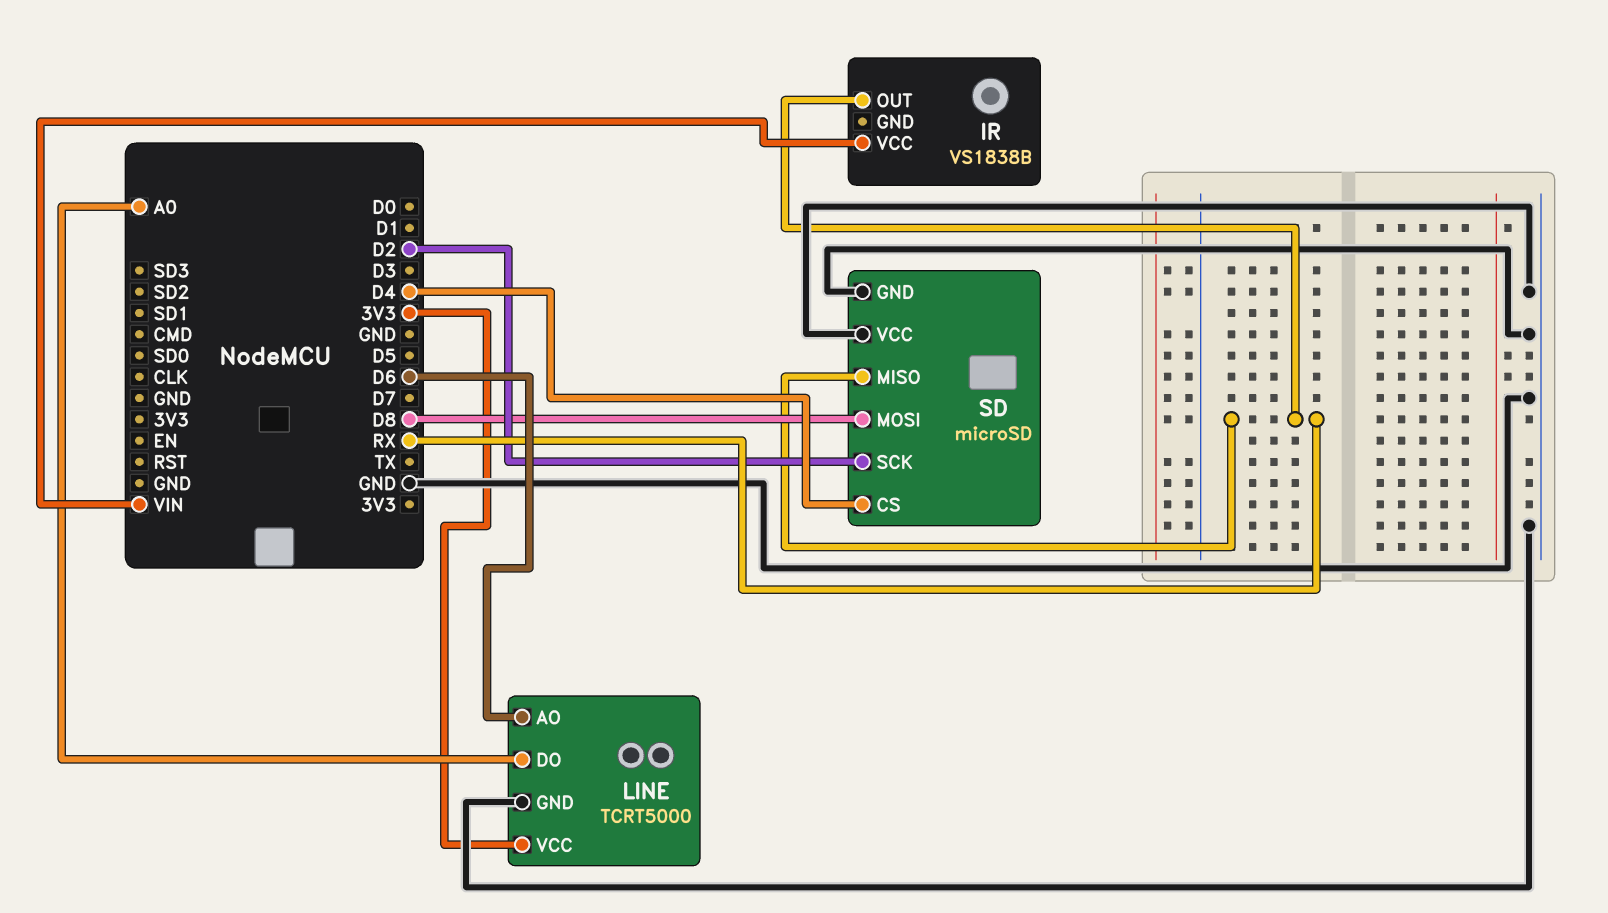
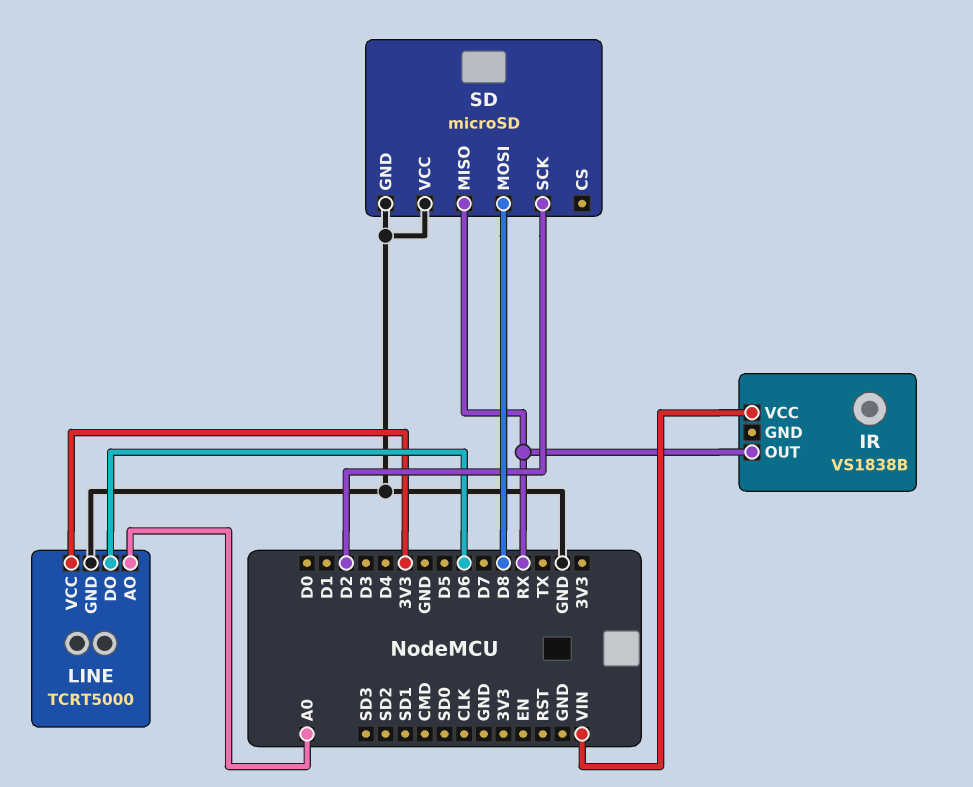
LINE pin AO: D6 -> A0
LINE pin DO: A0 -> D6
SD pin CS: D4 -> none

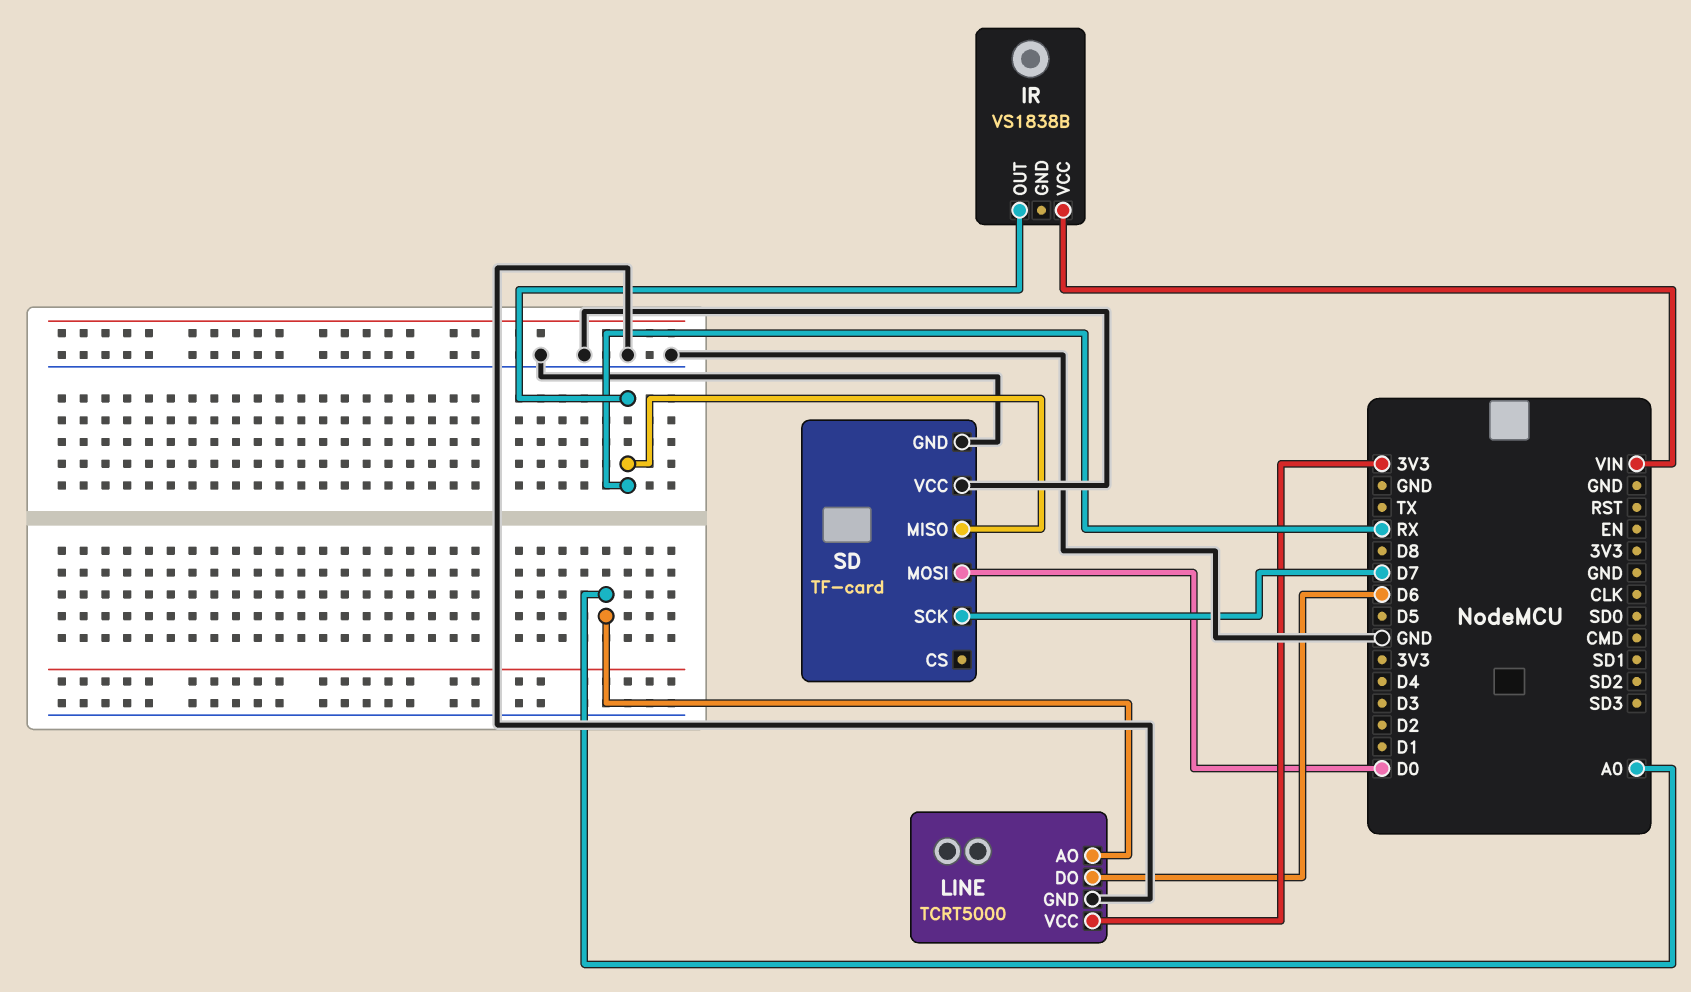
SD: microSD -> TF-card
SD pin MOSI: D8 -> D0
SD pin SCK: D2 -> D7

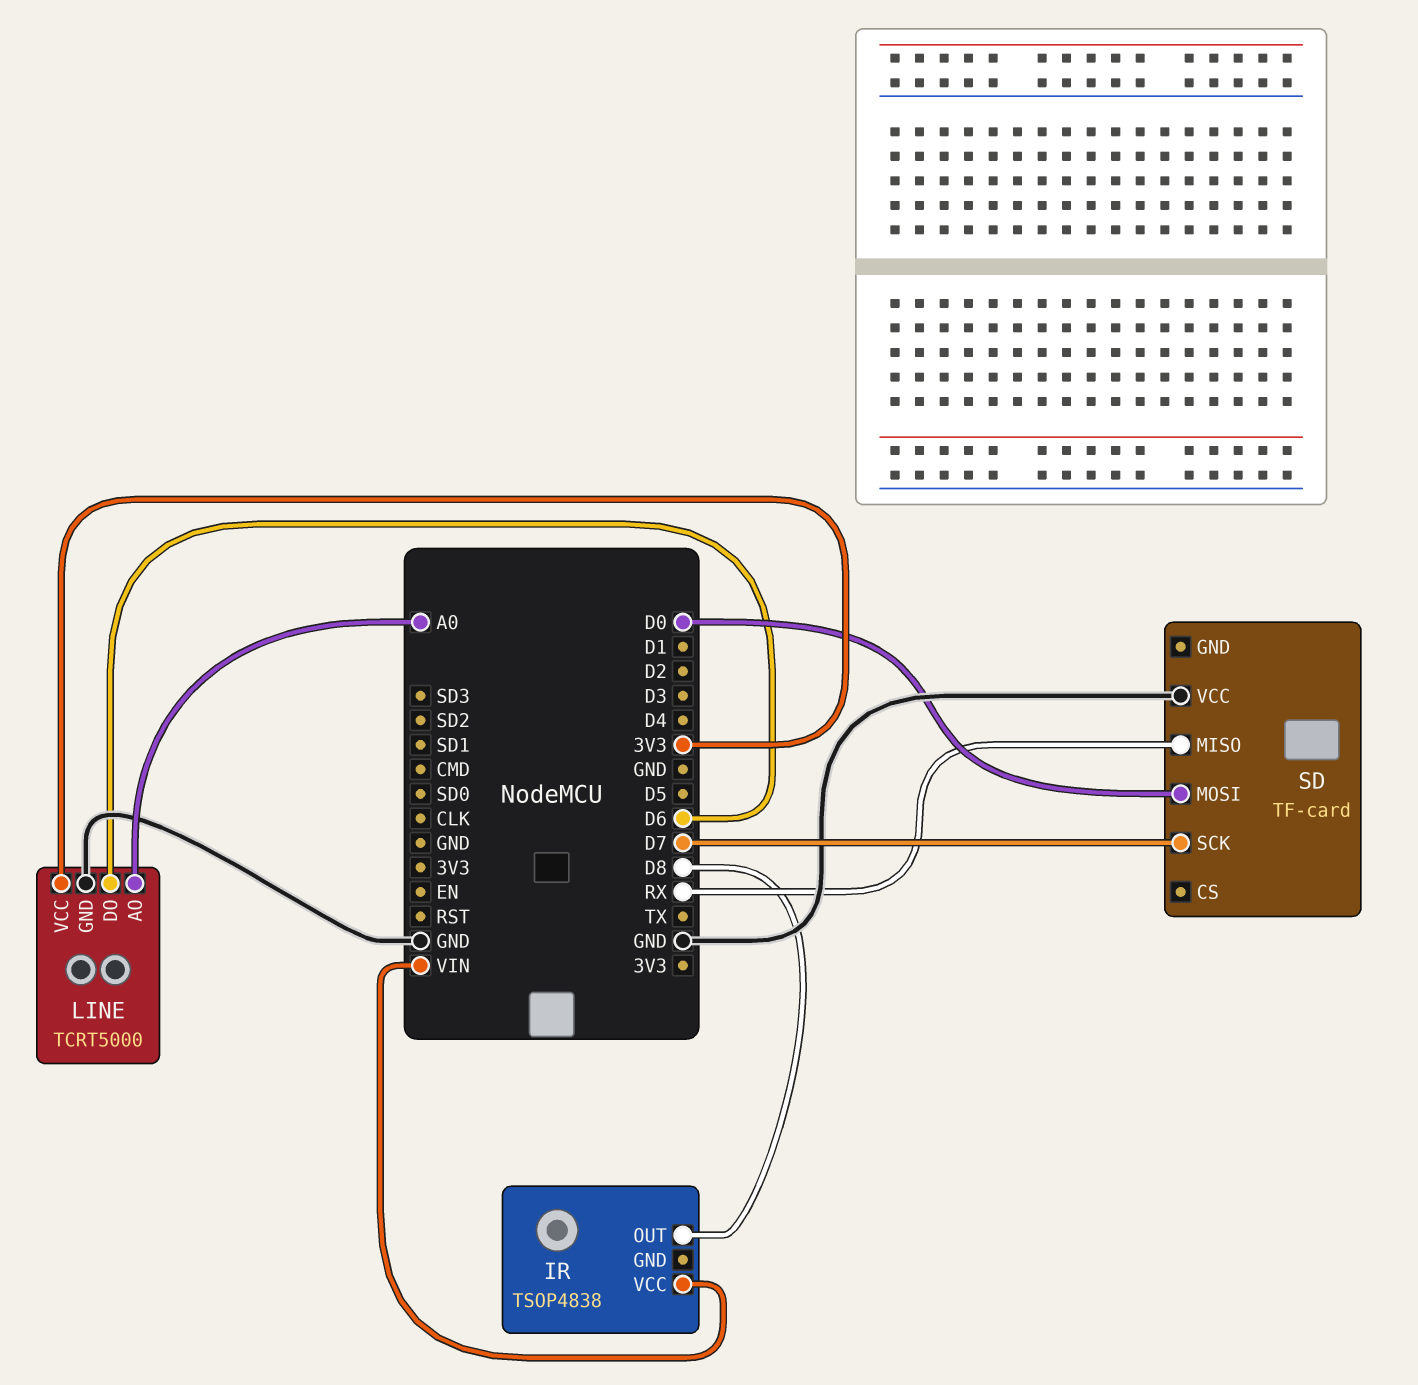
IR: VS1838B -> TSOP4838
IR pin OUT: RX -> D8
SD pin GND: GND -> none

